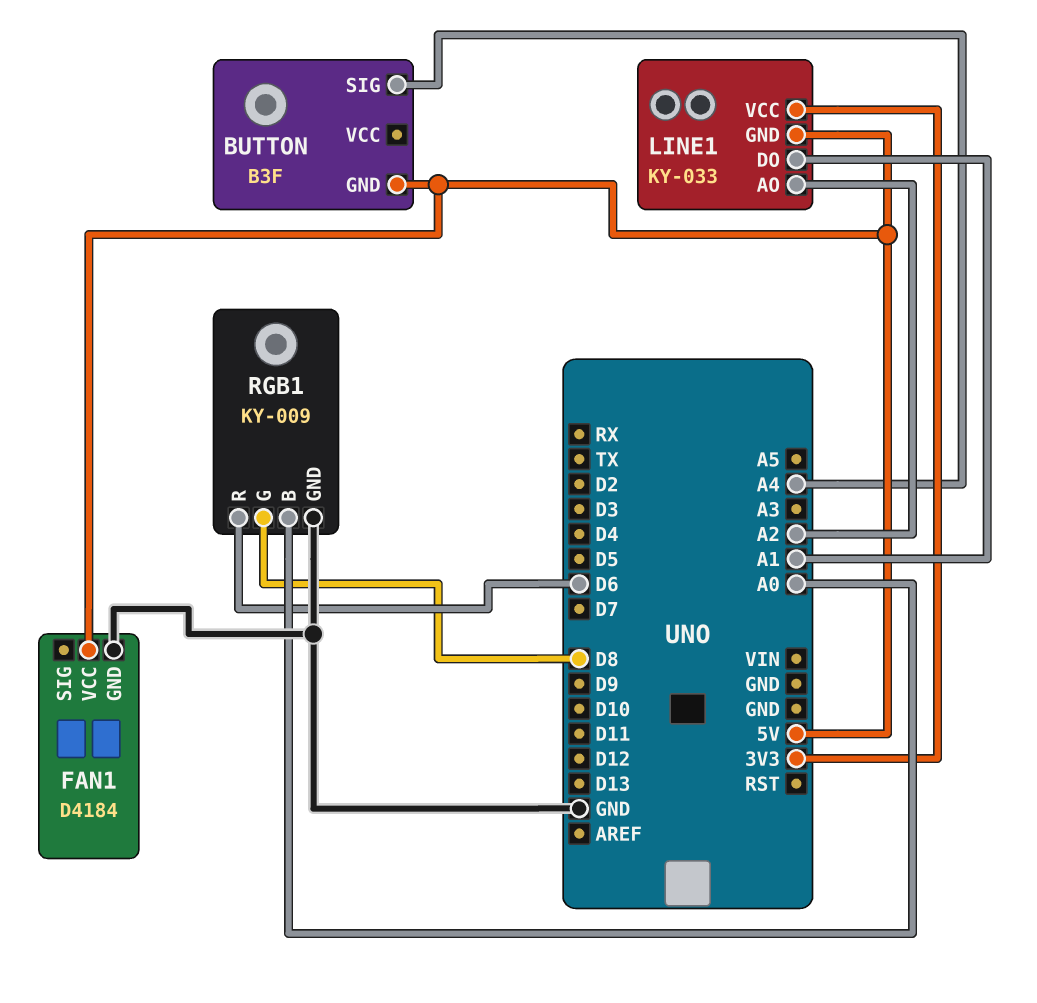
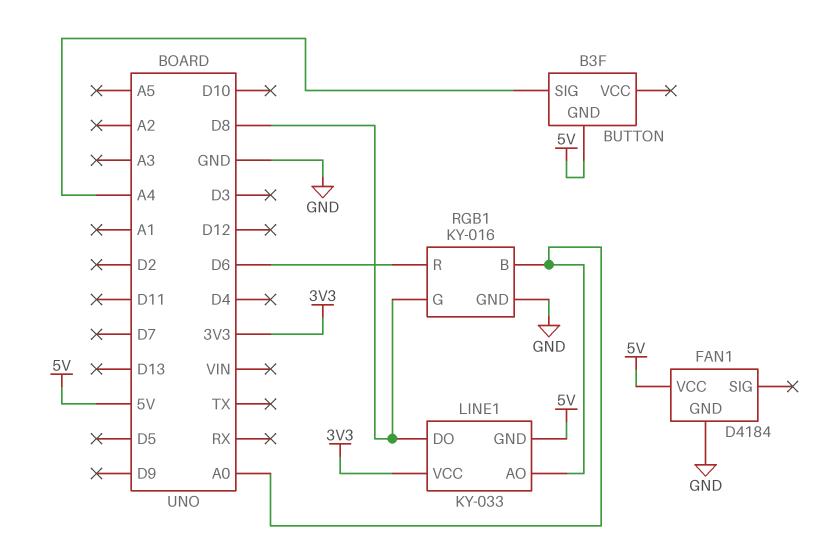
LINE1 pin AO: A2 -> A0
LINE1 pin DO: A1 -> D8
RGB1: KY-009 -> KY-016

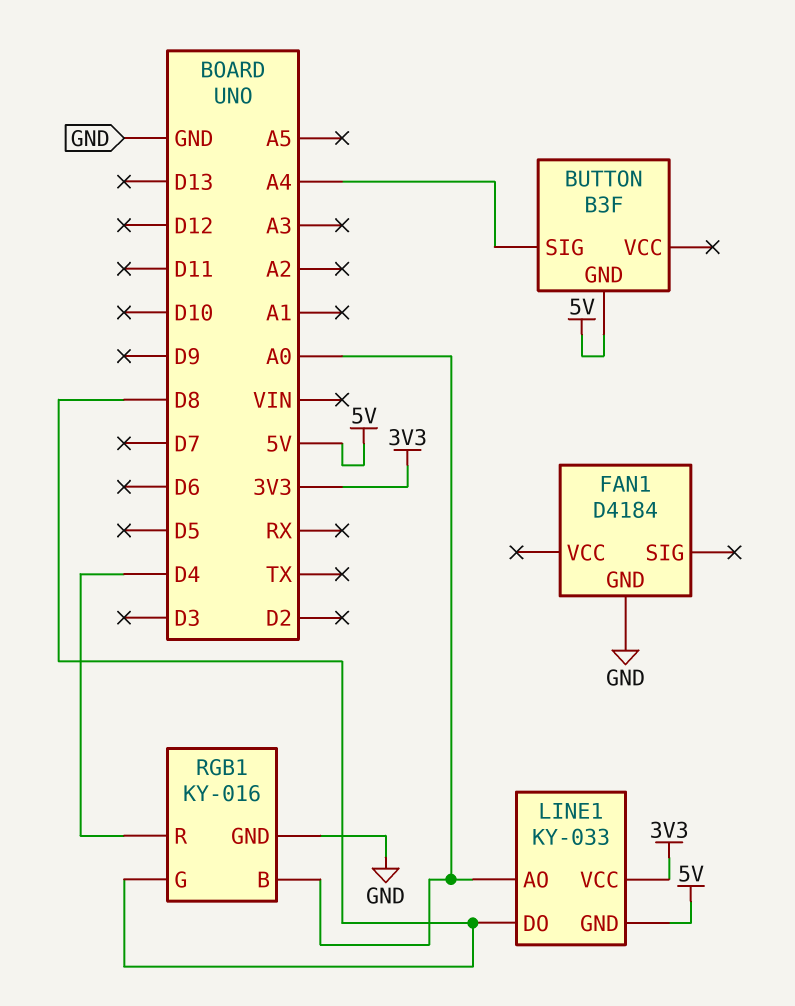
FAN1 pin VCC: 5V -> none
RGB1 pin R: D6 -> D4

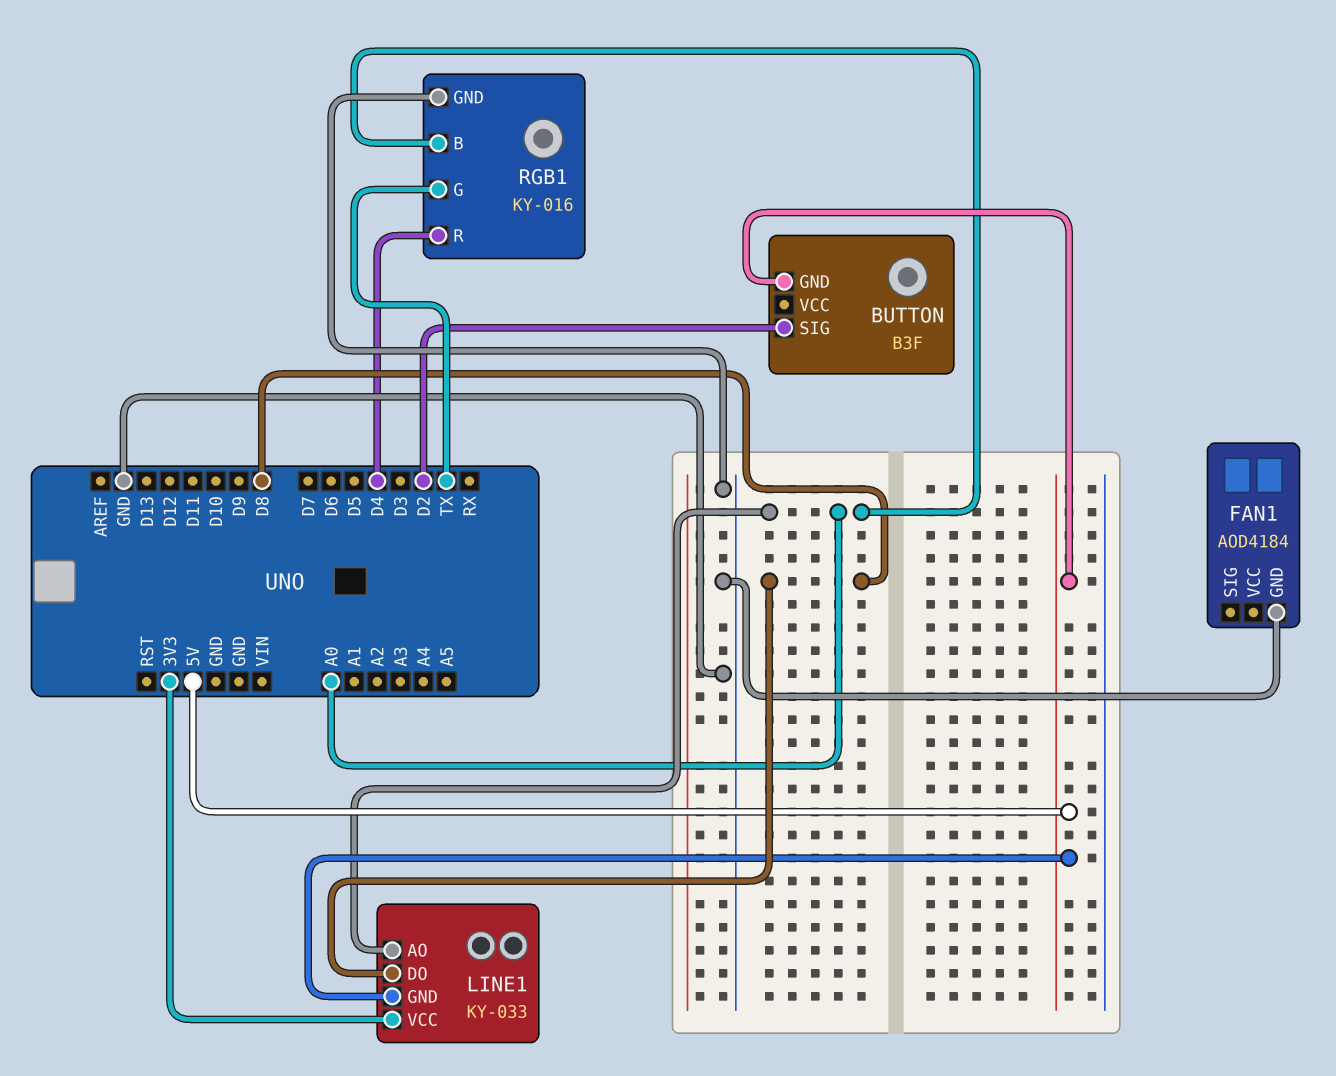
BUTTON pin SIG: A4 -> D2
FAN1: D4184 -> AOD4184
RGB1 pin G: D8 -> TX

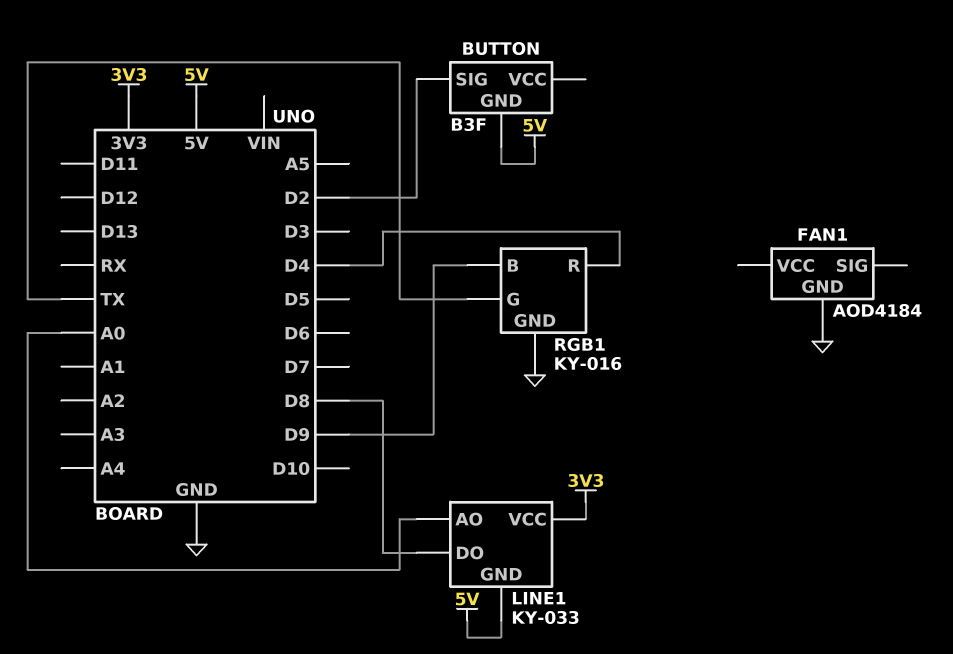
RGB1 pin B: A0 -> D9

